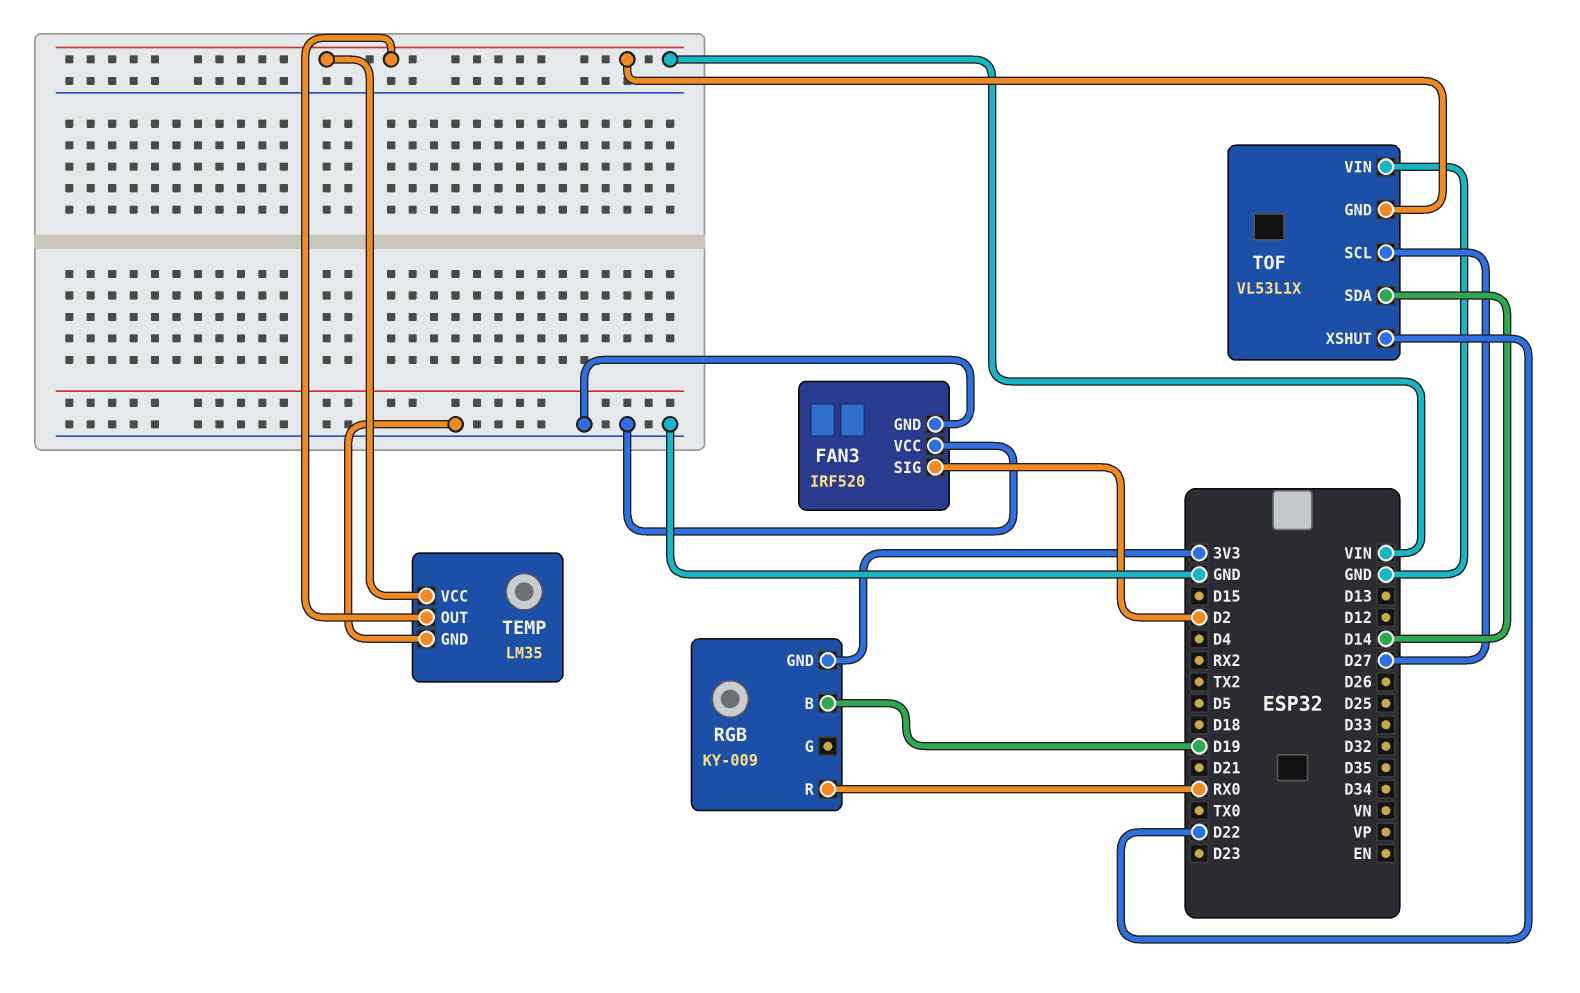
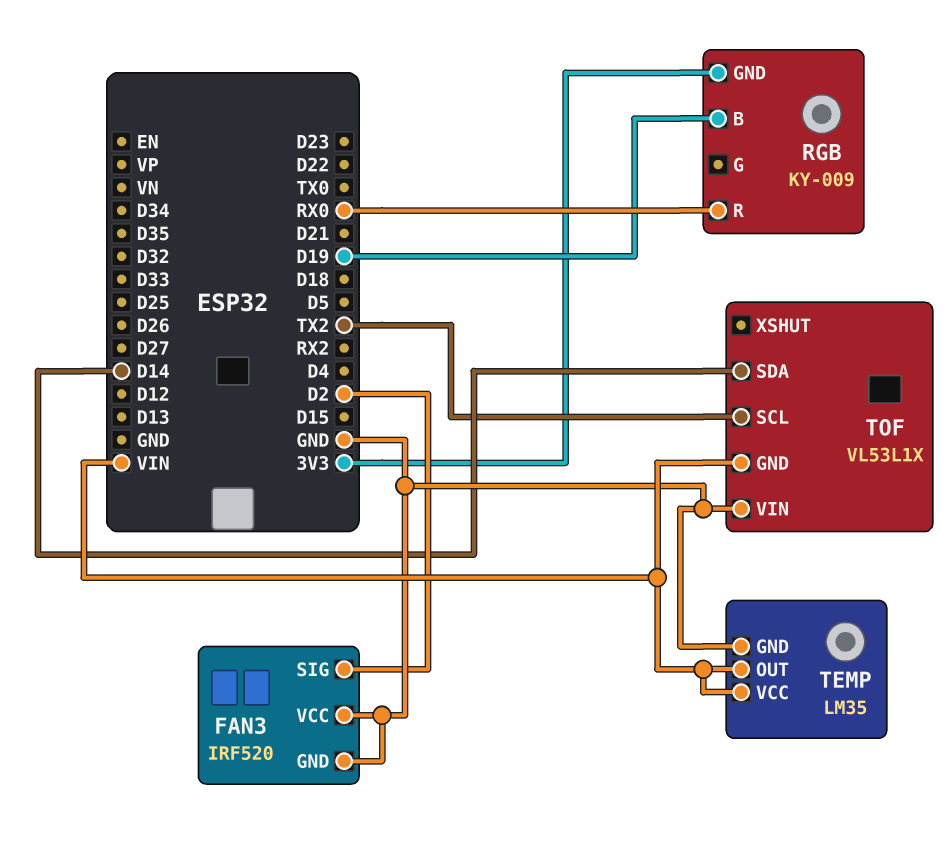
TOF pin SCL: D27 -> TX2
TOF pin XSHUT: D22 -> none

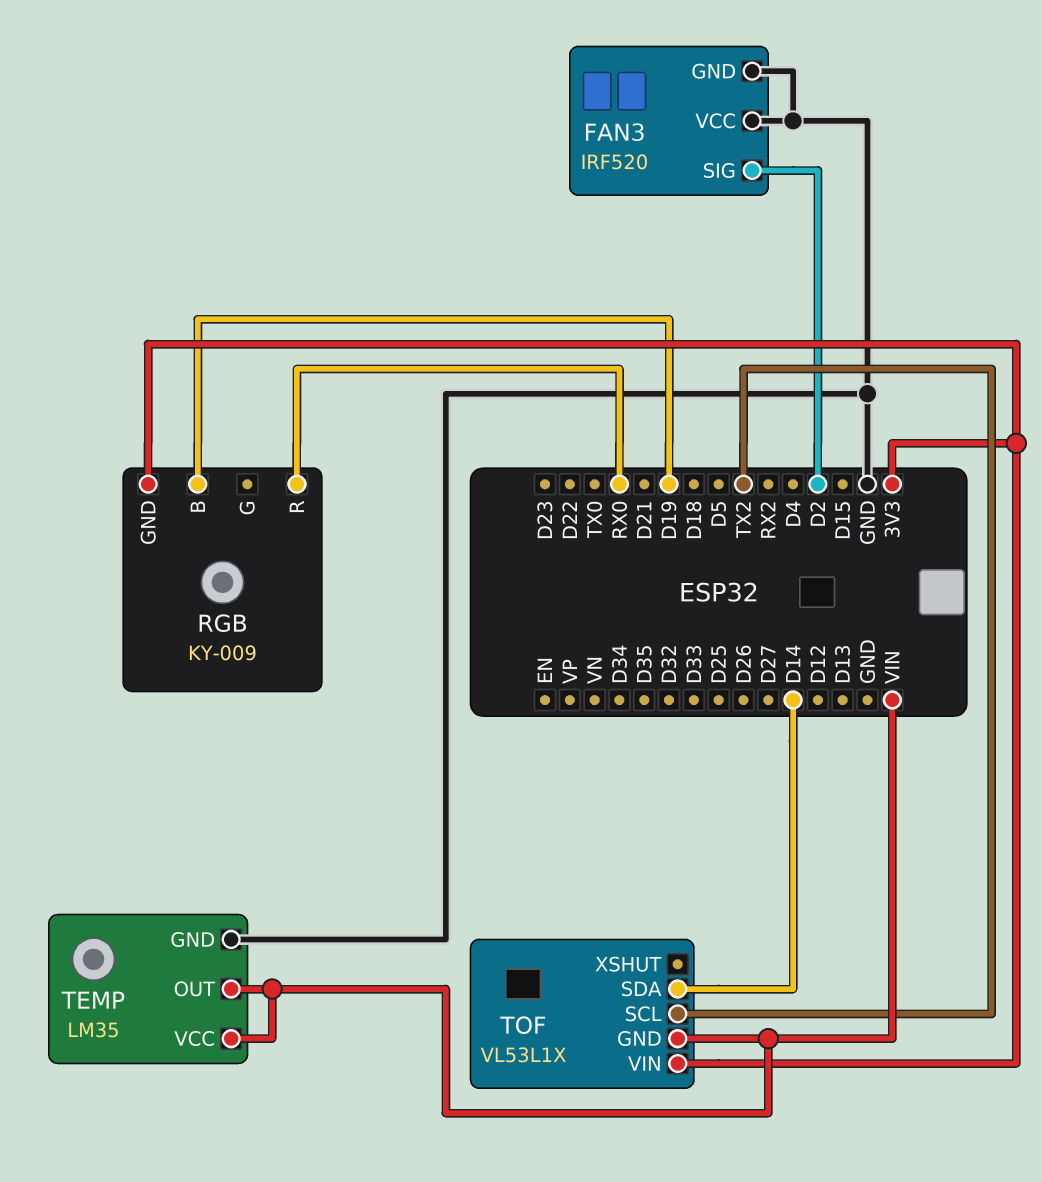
TOF pin VIN: GND -> 3V3

